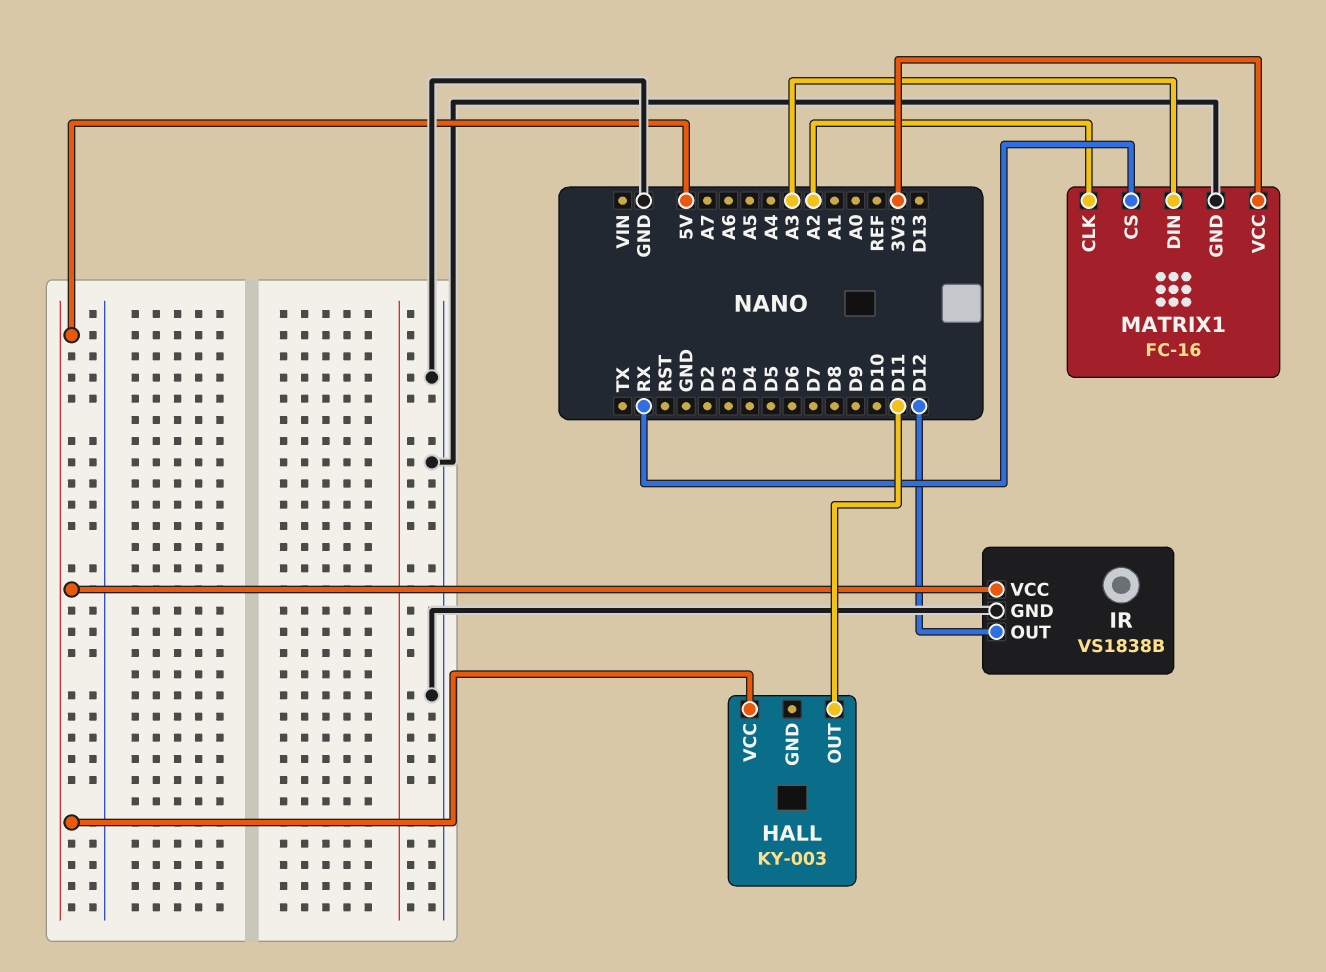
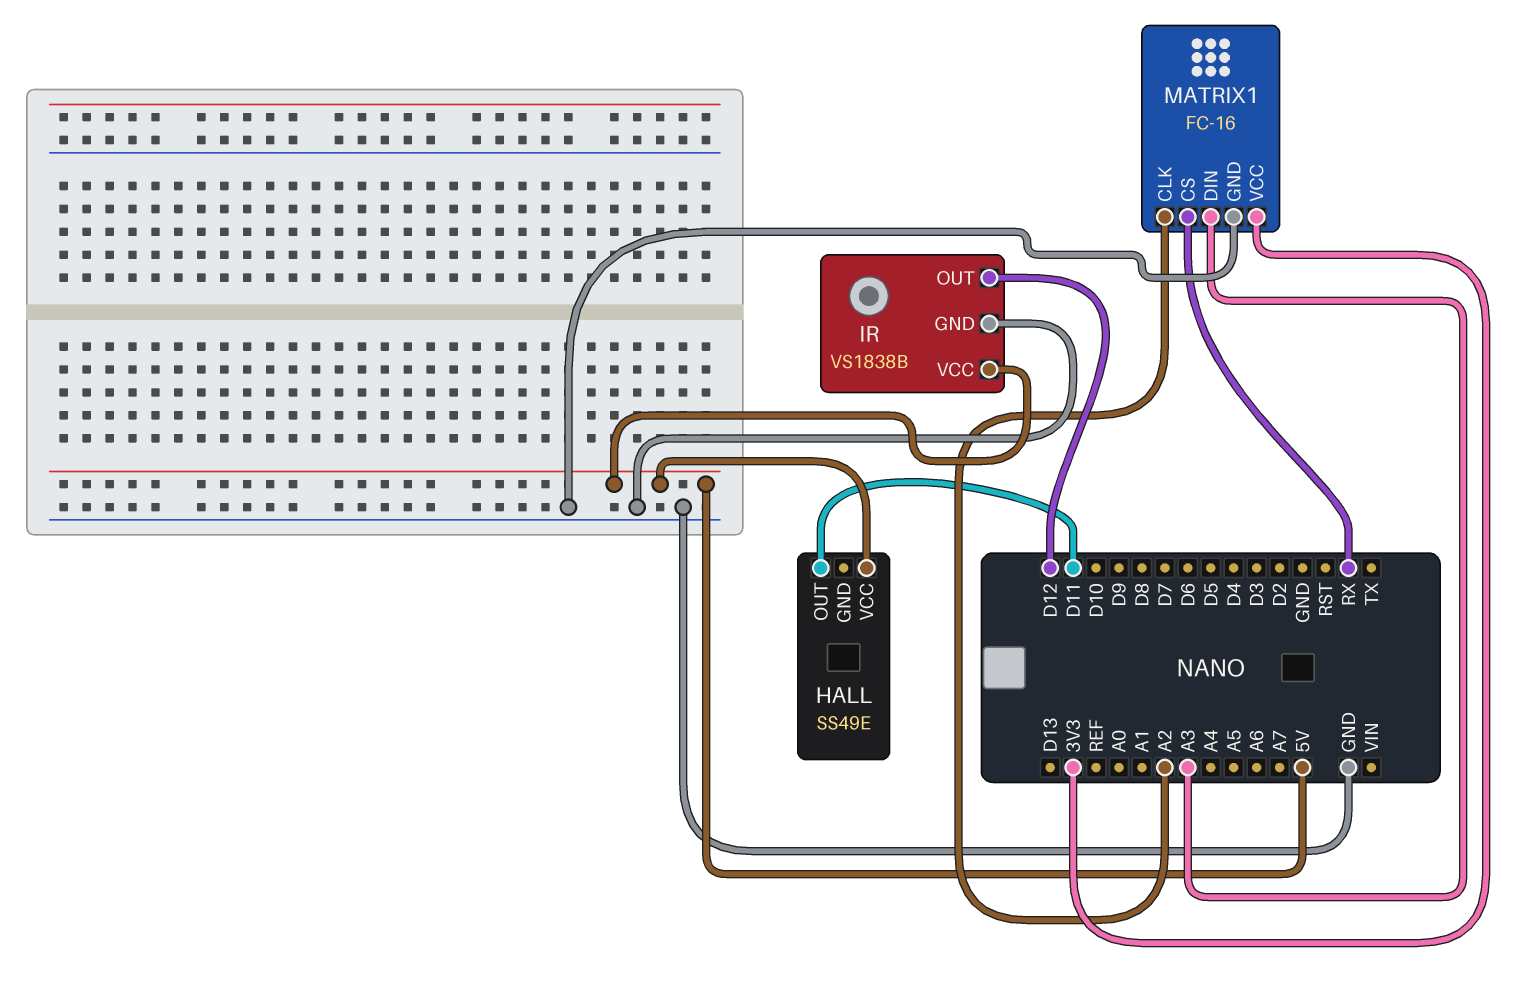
HALL: KY-003 -> SS49E

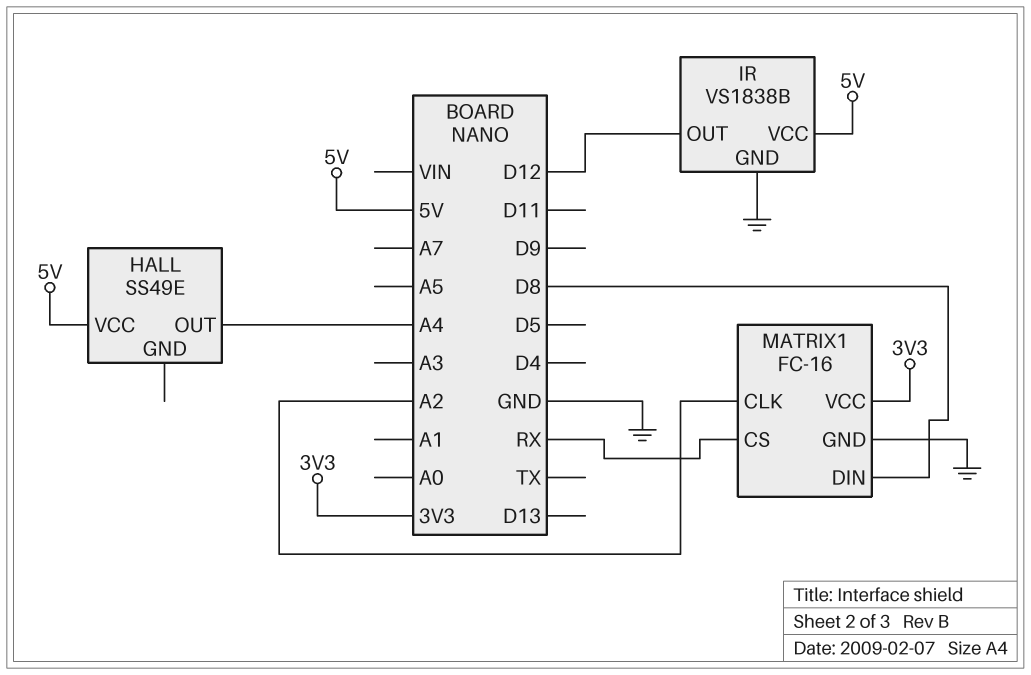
HALL pin OUT: D11 -> A4
MATRIX1 pin DIN: A3 -> D8

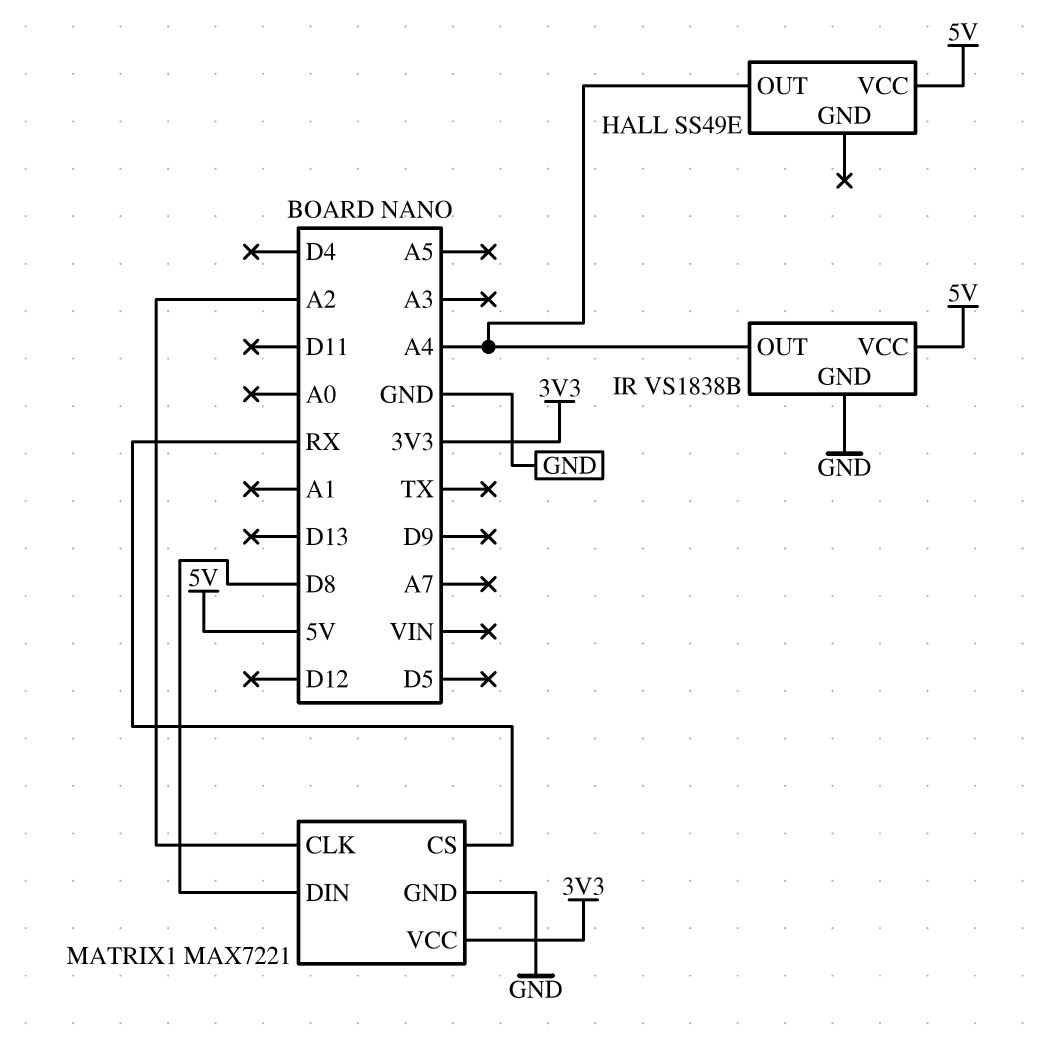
IR pin OUT: D12 -> A4
MATRIX1: FC-16 -> MAX7221

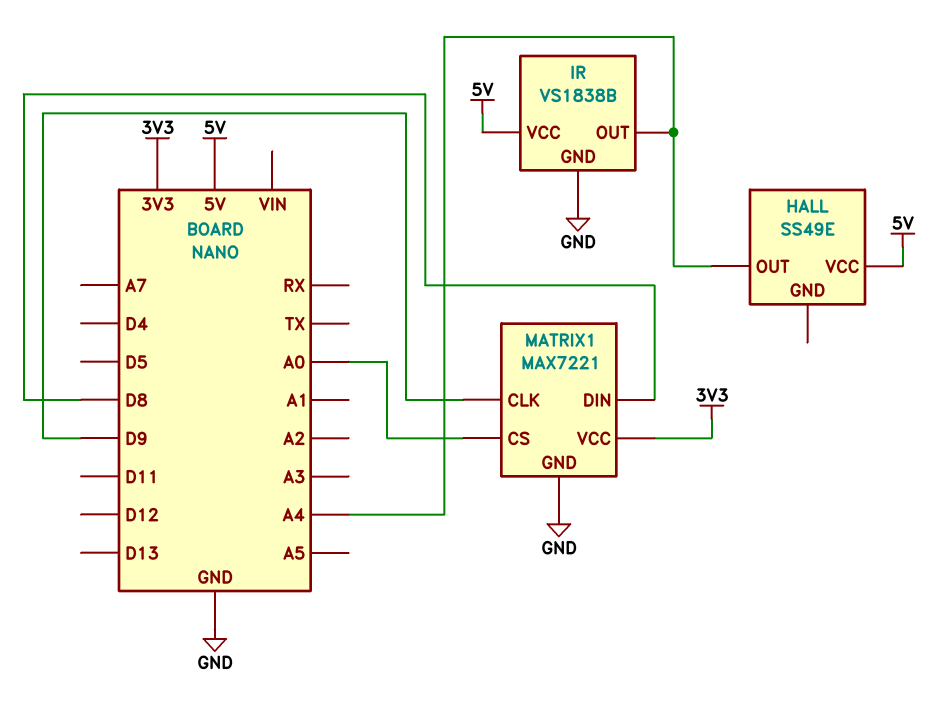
MATRIX1 pin CLK: A2 -> D9
MATRIX1 pin CS: RX -> A0

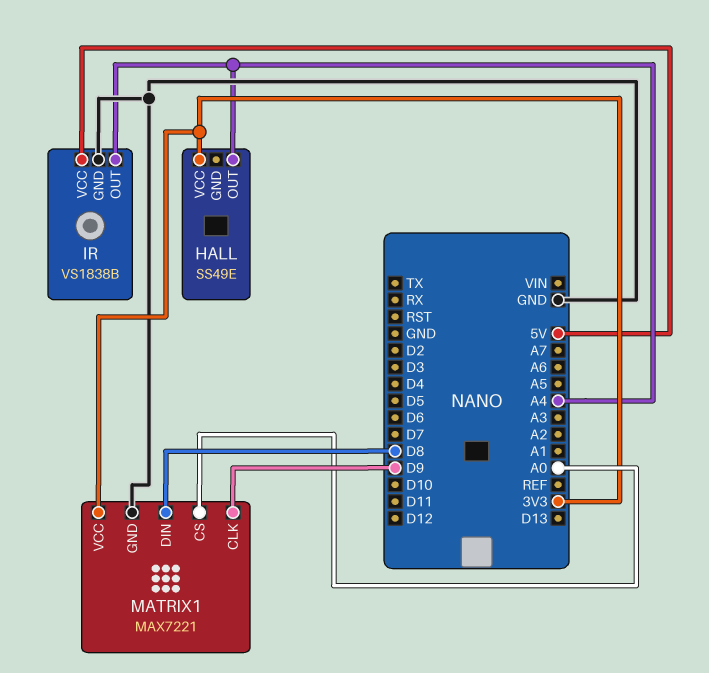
HALL pin VCC: 5V -> 3V3

